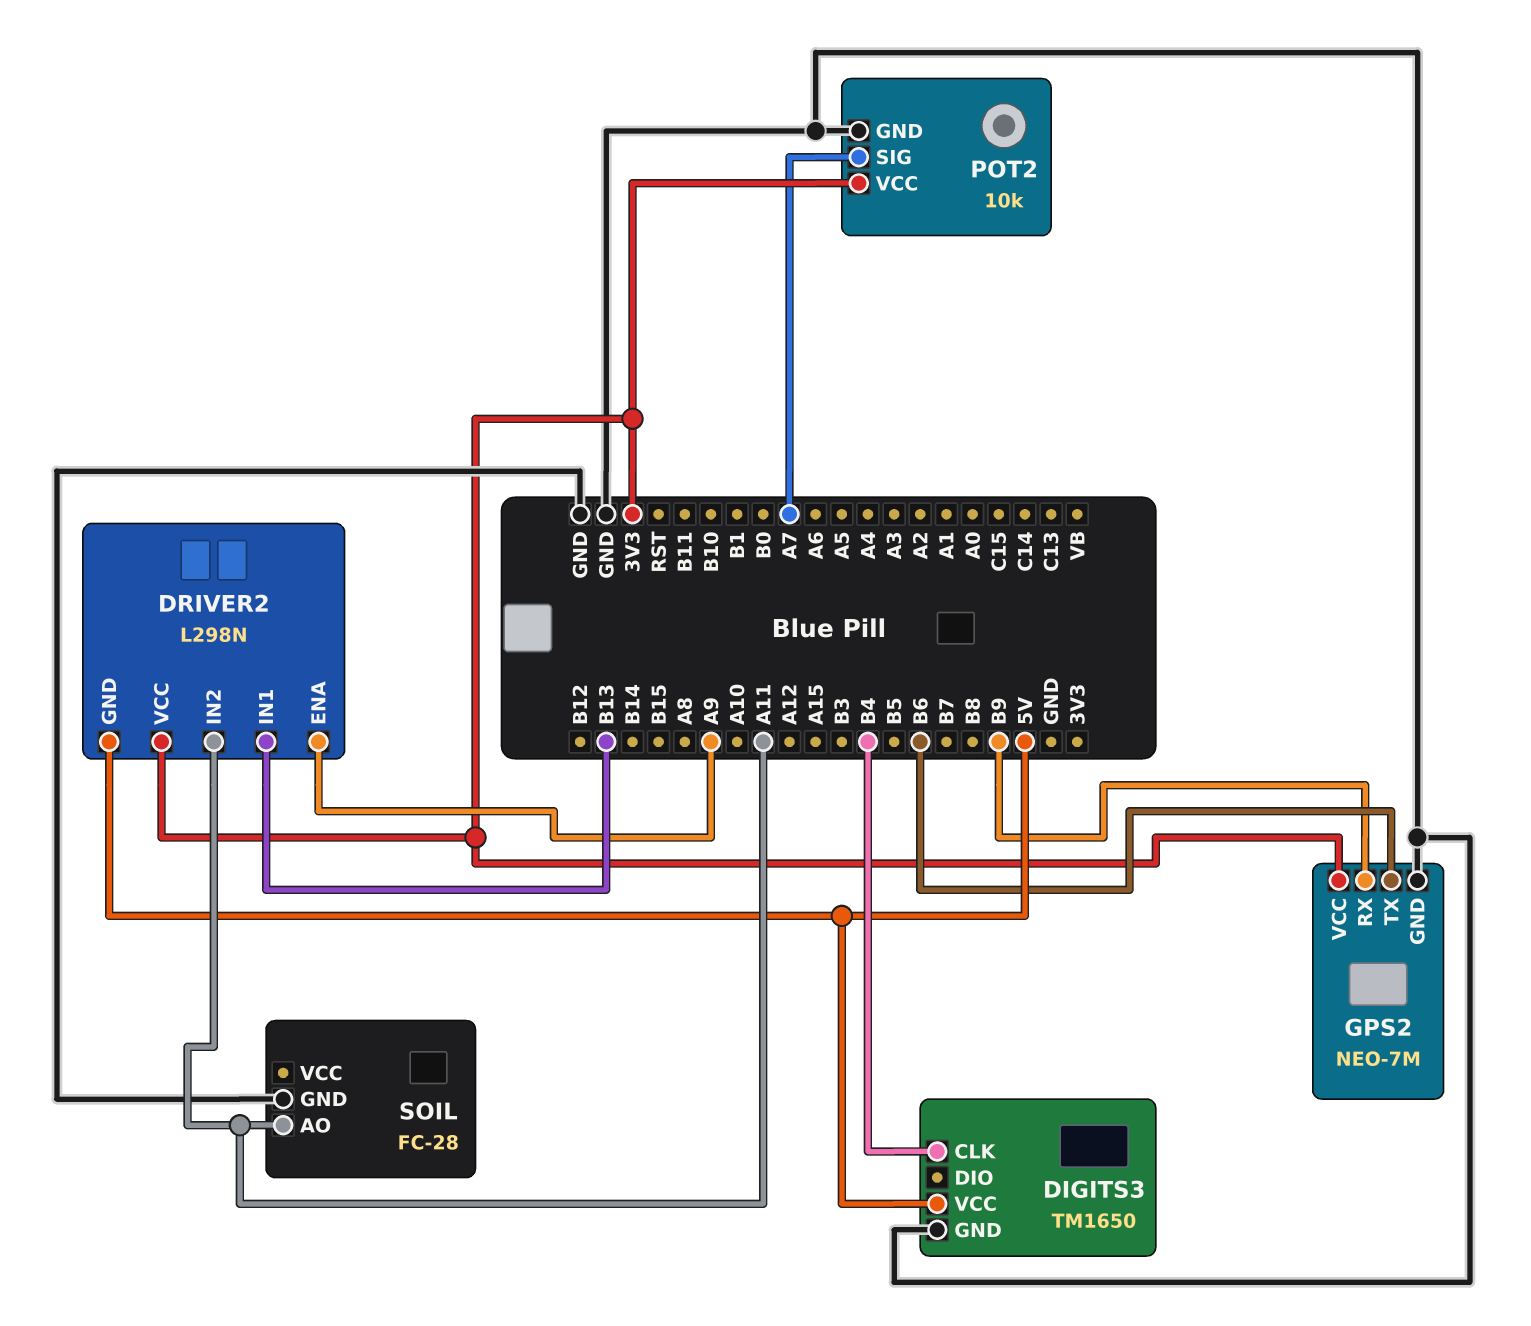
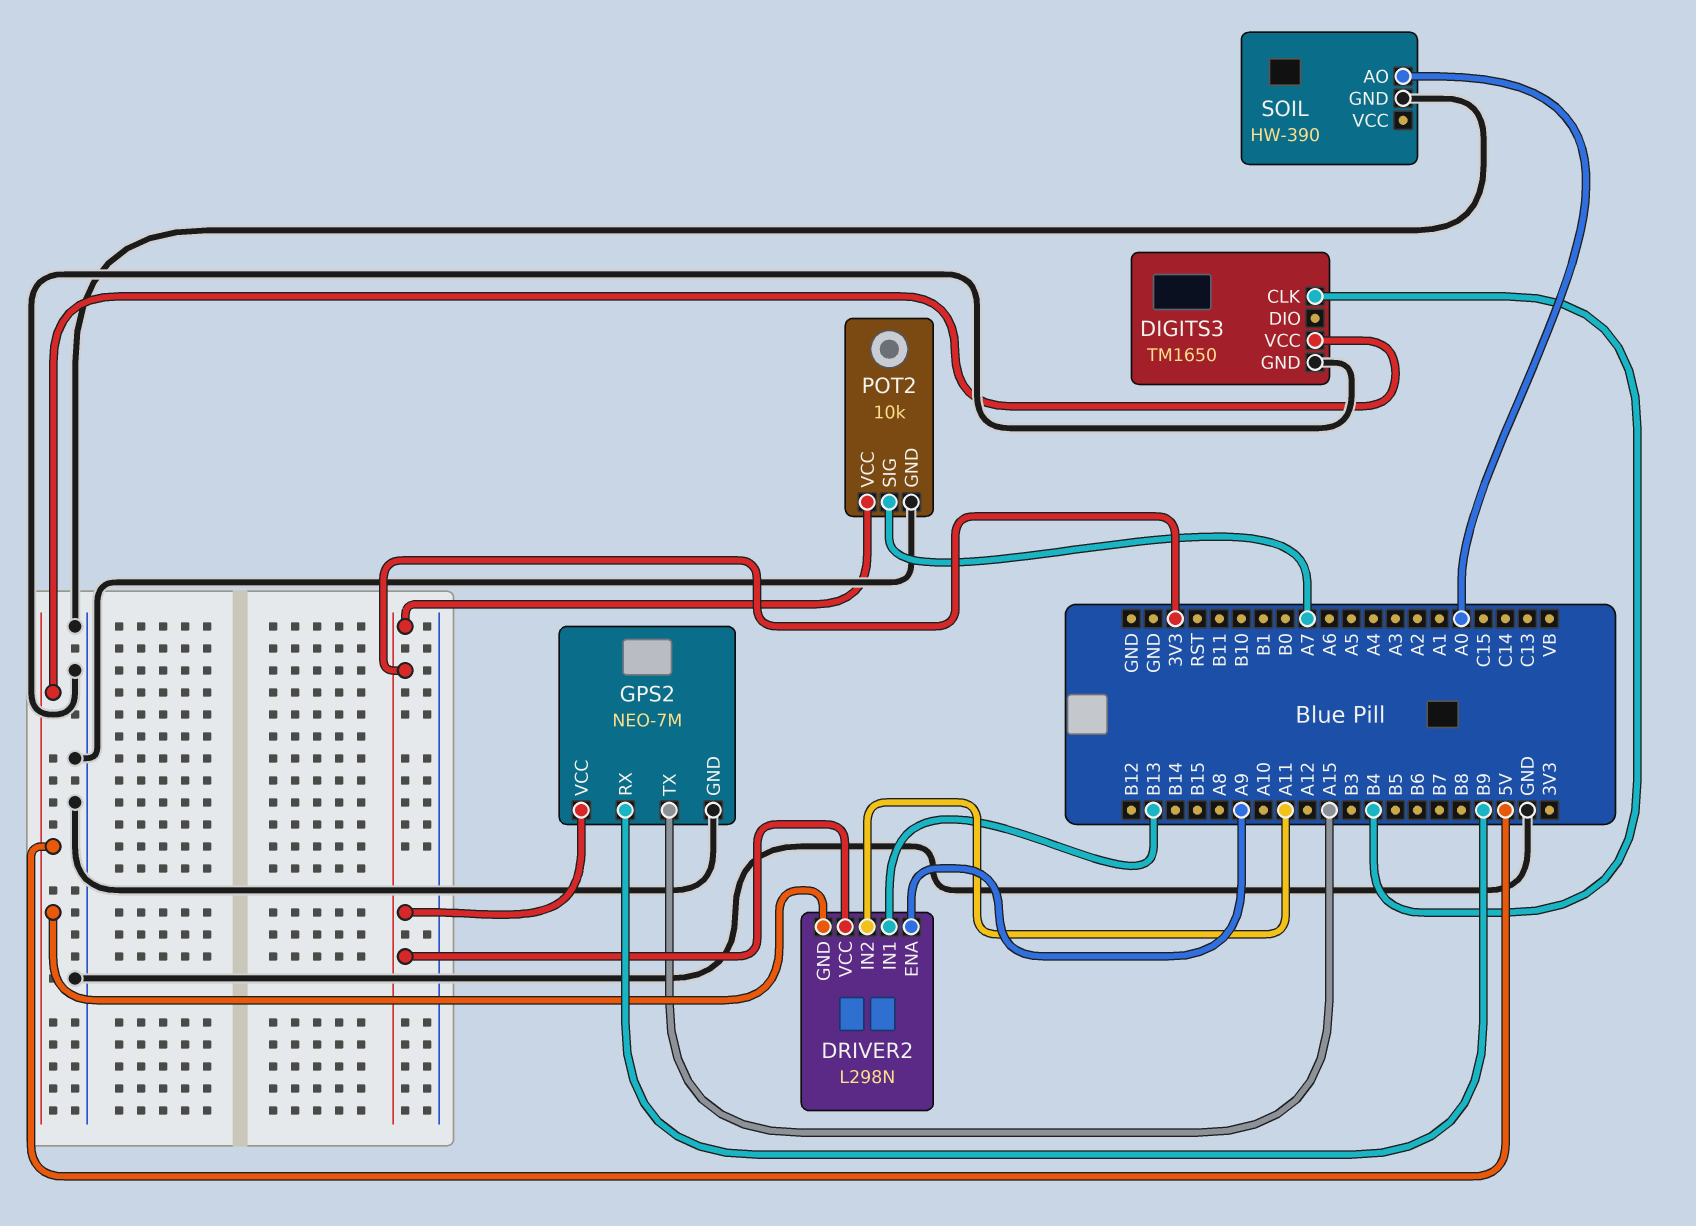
GPS2 pin TX: B6 -> A15
SOIL: FC-28 -> HW-390
SOIL pin AO: A11 -> A0

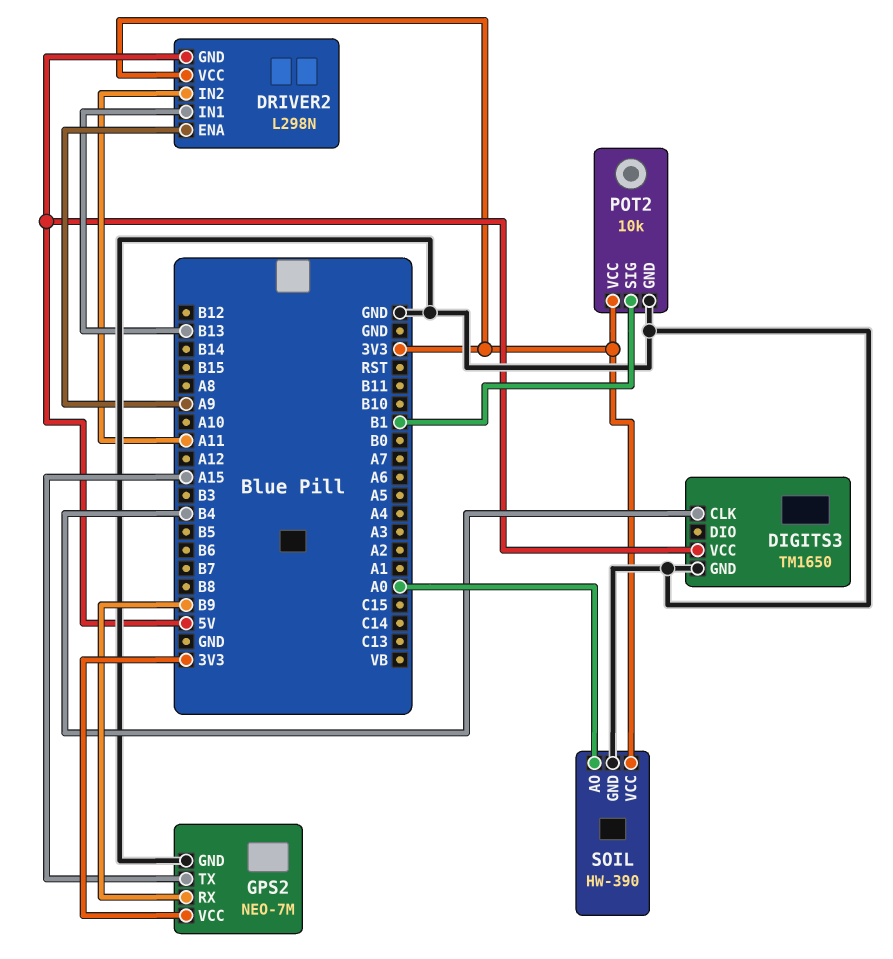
POT2 pin SIG: A7 -> B1
SOIL pin VCC: none -> 3V3

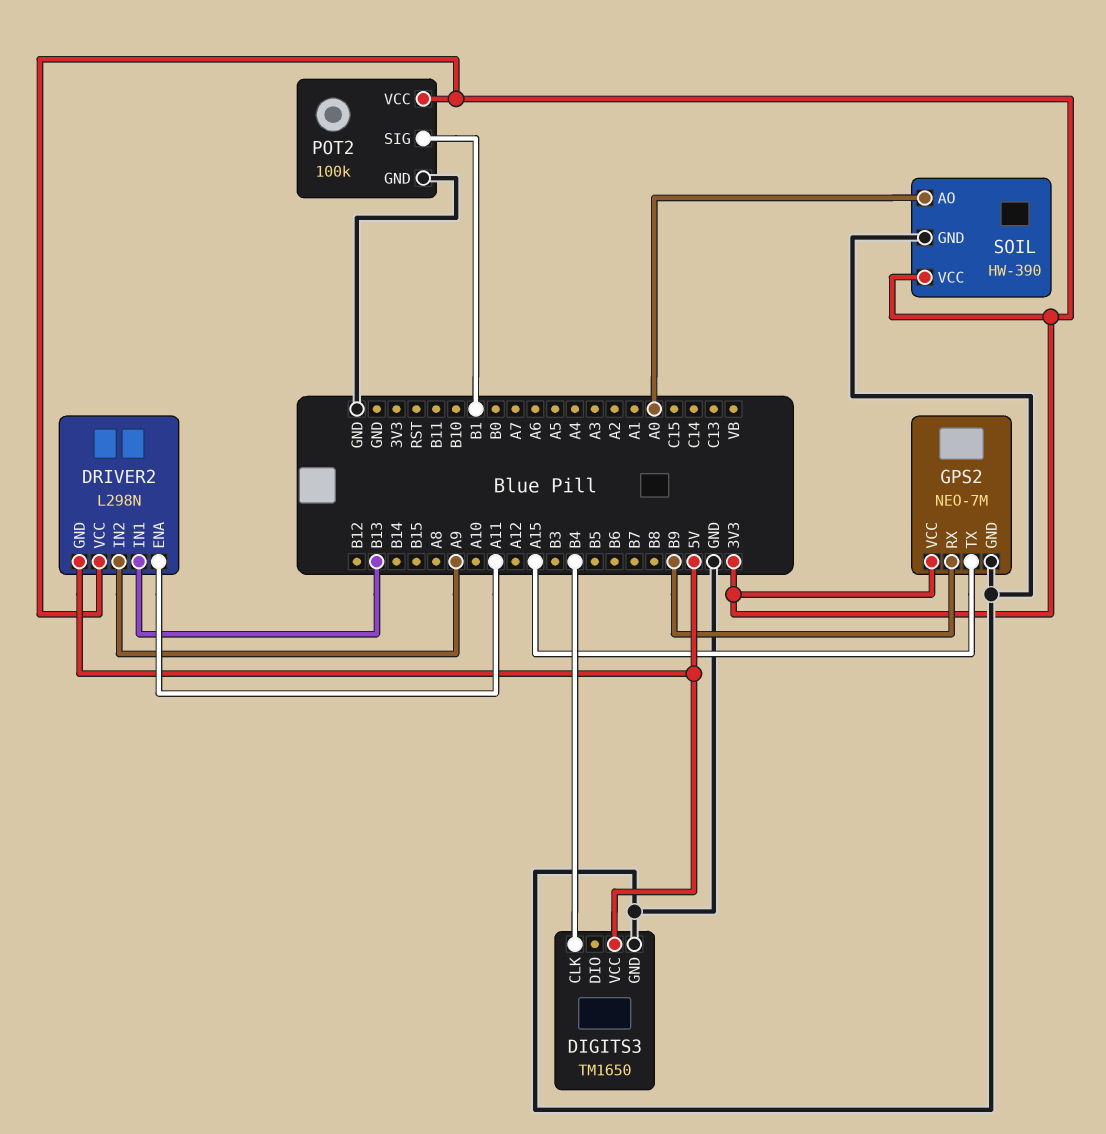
DRIVER2 pin ENA: A9 -> A11
DRIVER2 pin IN2: A11 -> A9
POT2: 10k -> 100k

